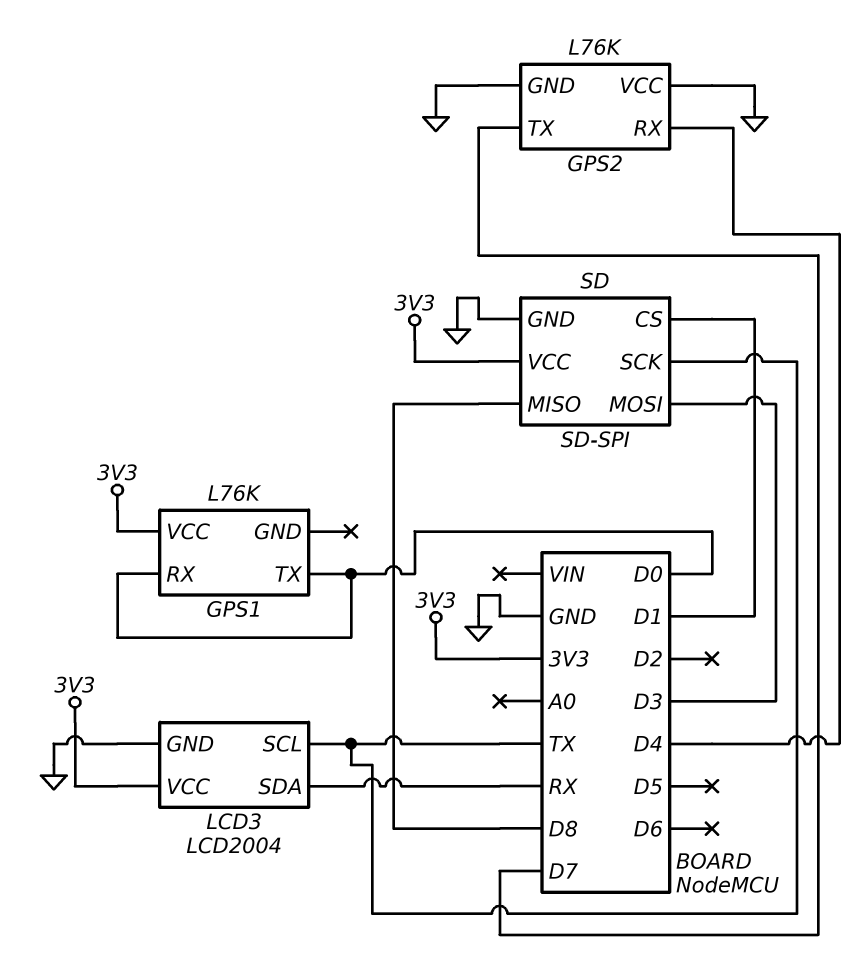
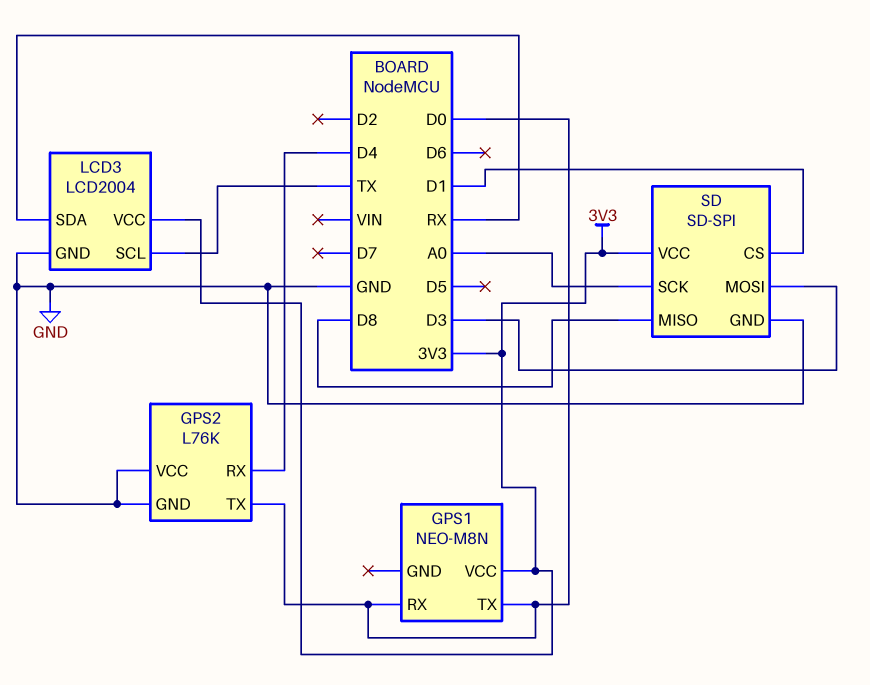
GPS1: L76K -> NEO-M8N
GPS2 pin TX: D7 -> D0
SD pin SCK: TX -> A0

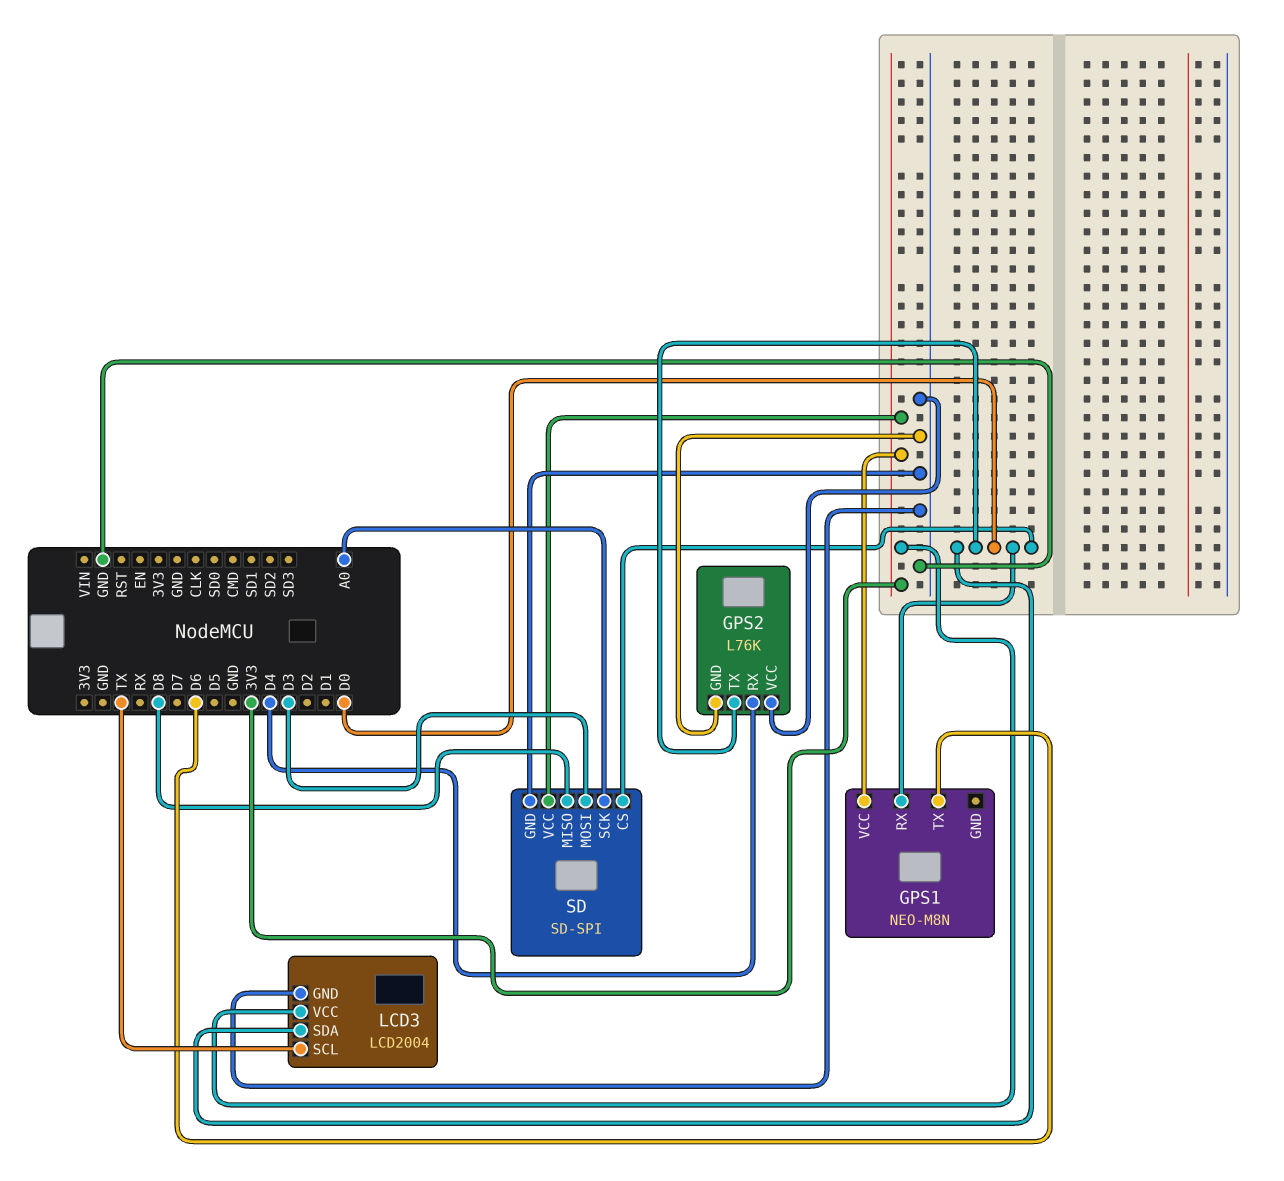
GPS1 pin TX: D0 -> D6
LCD3 pin SDA: RX -> D0
SD pin CS: D1 -> D0

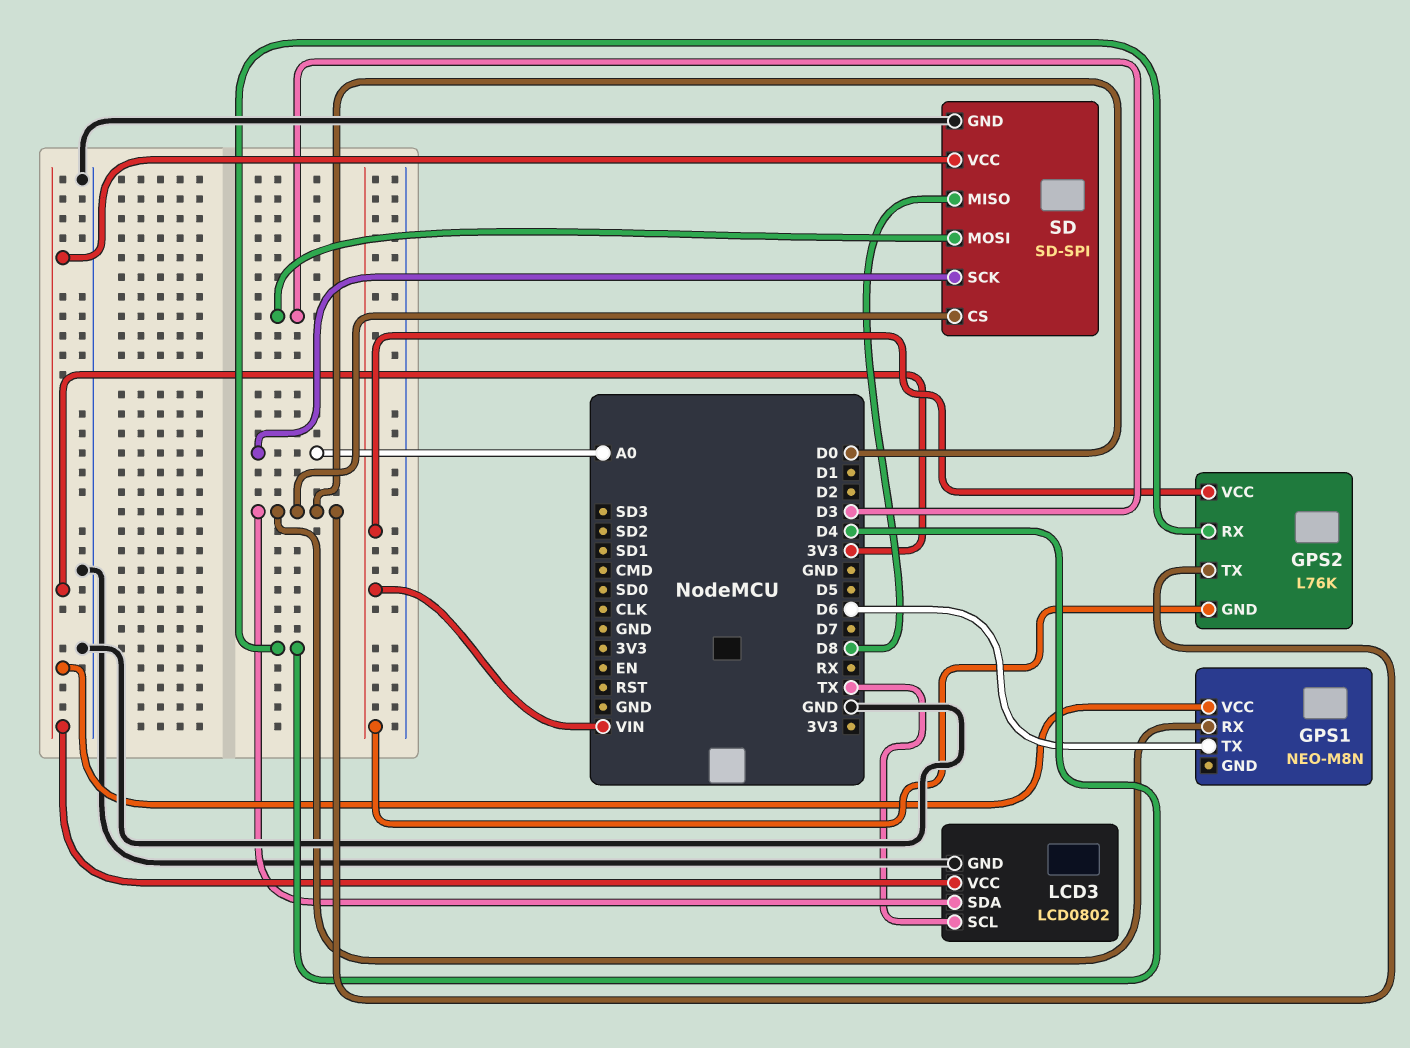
GPS2 pin GND: GND -> VIN
GPS2 pin VCC: GND -> VIN
LCD3: LCD2004 -> LCD0802

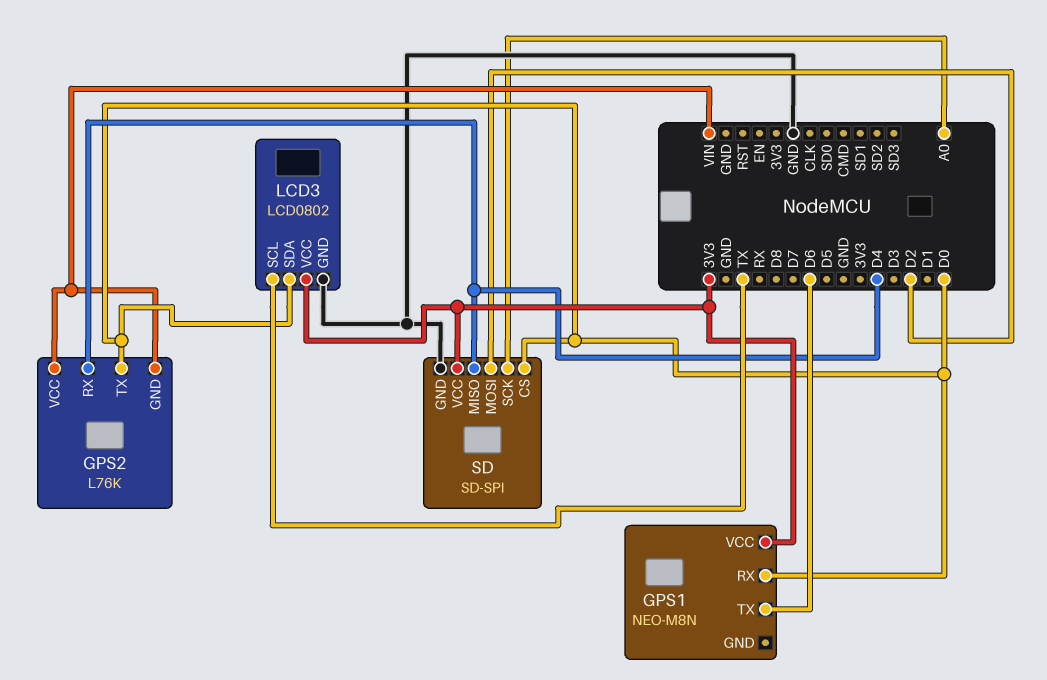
SD pin MISO: D8 -> D4
SD pin MOSI: D3 -> D2

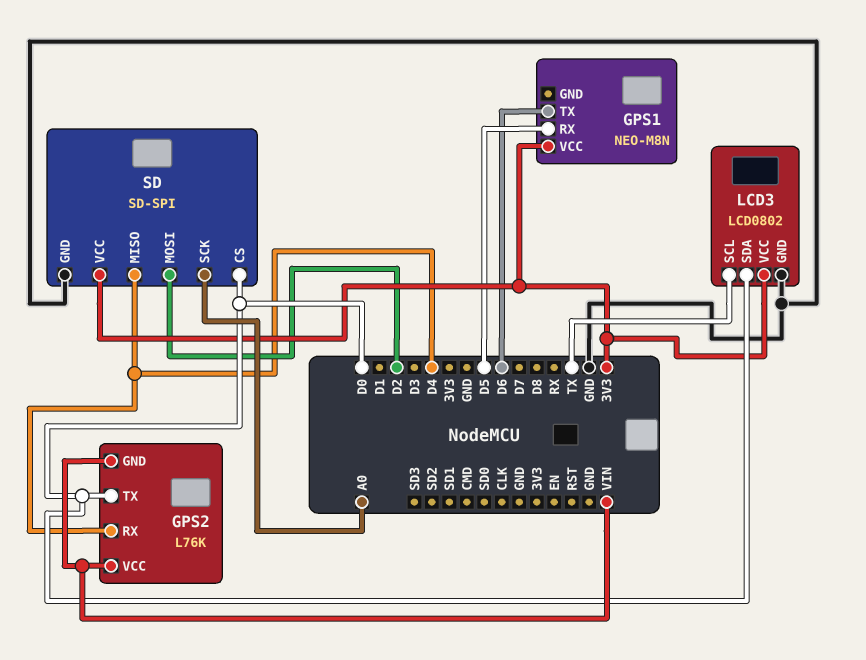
GPS1 pin RX: D0 -> D5

